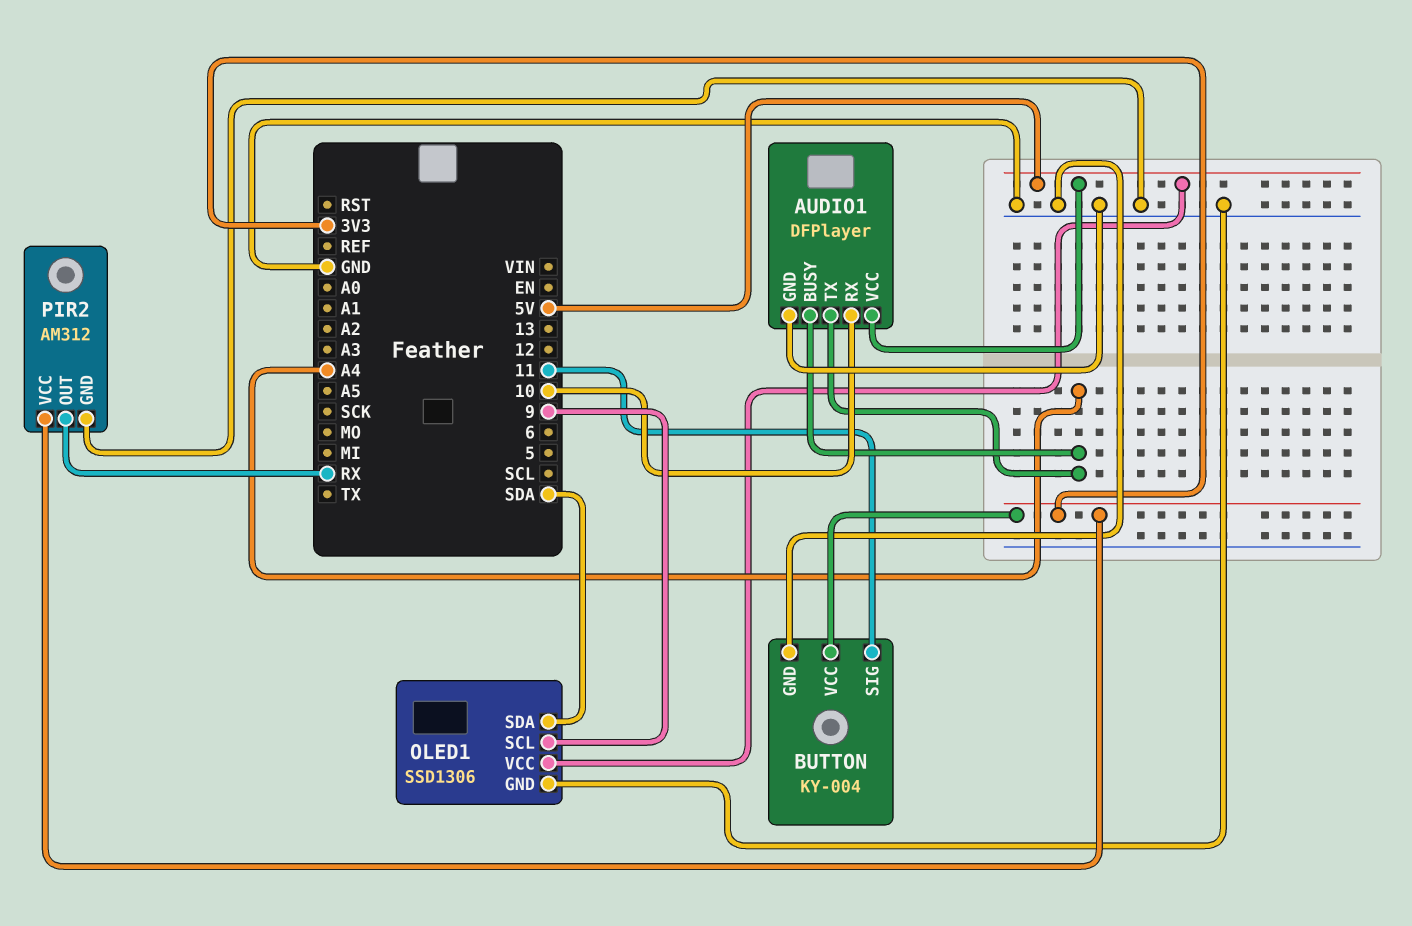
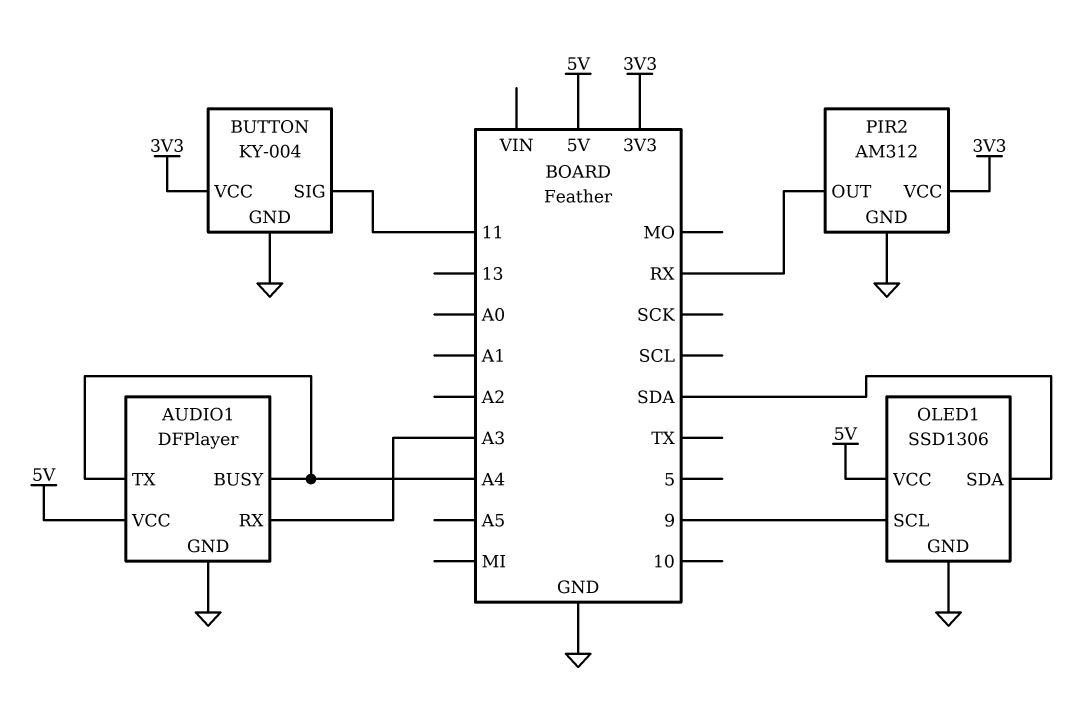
AUDIO1 pin RX: 10 -> A3

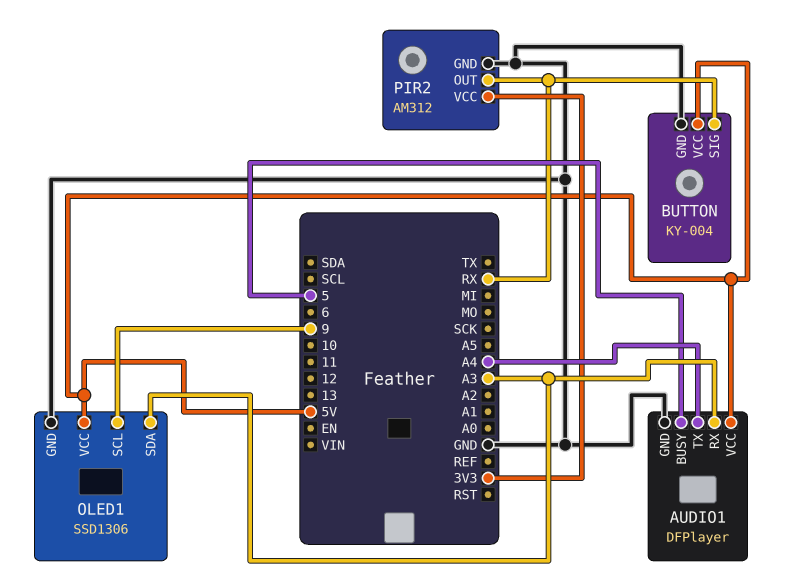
AUDIO1 pin BUSY: A4 -> 5
BUTTON pin SIG: 11 -> RX
BUTTON pin VCC: 3V3 -> 5V
OLED1 pin SDA: SDA -> A3

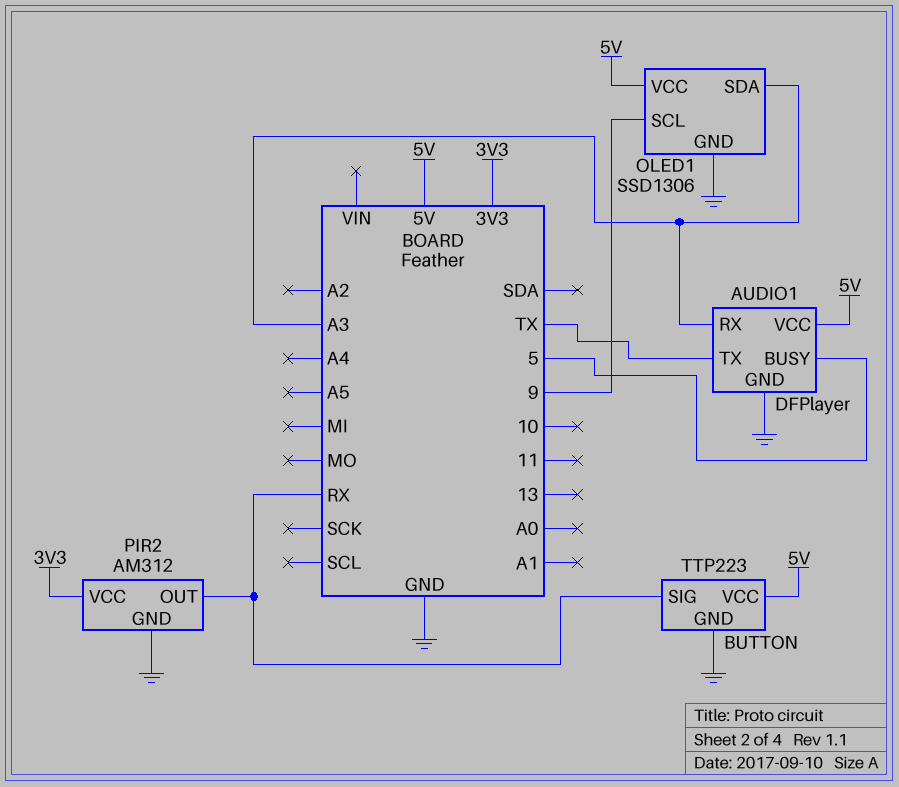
AUDIO1 pin TX: A4 -> TX
BUTTON: KY-004 -> TTP223

